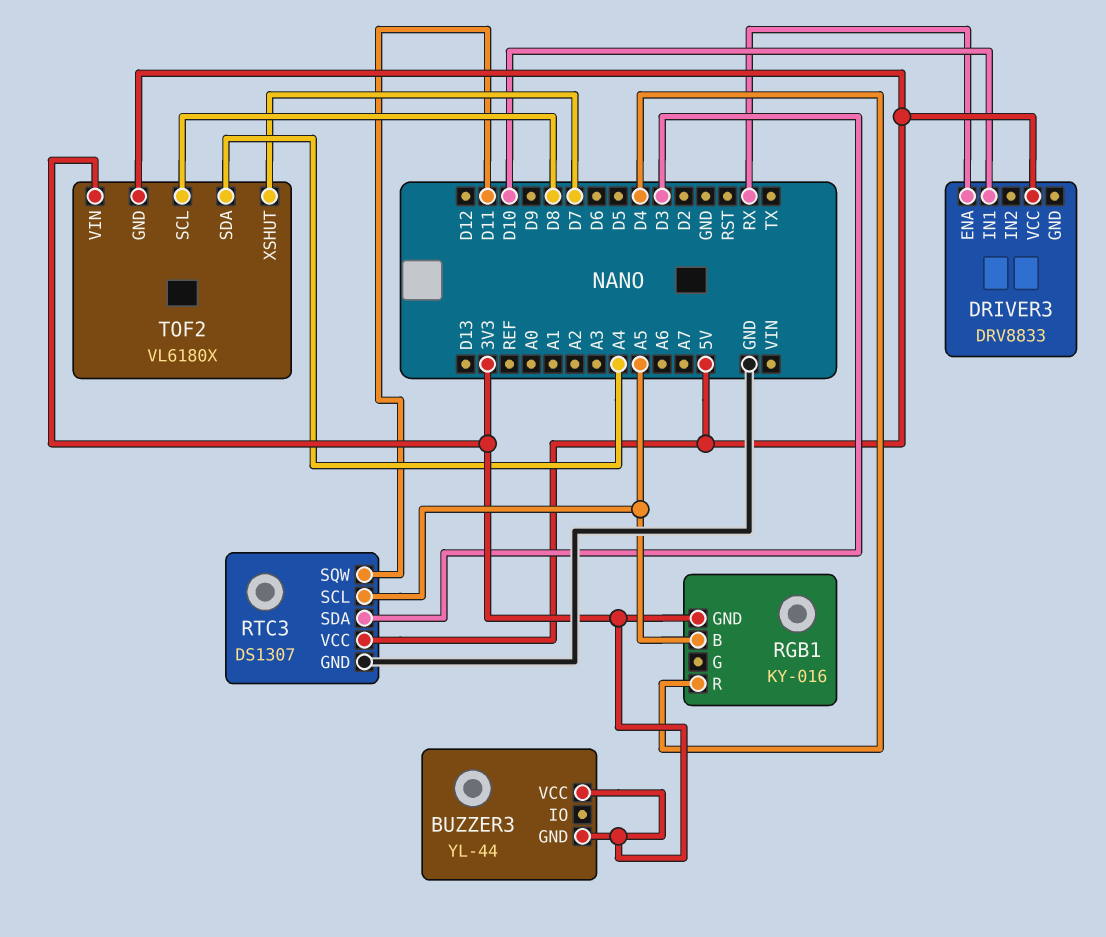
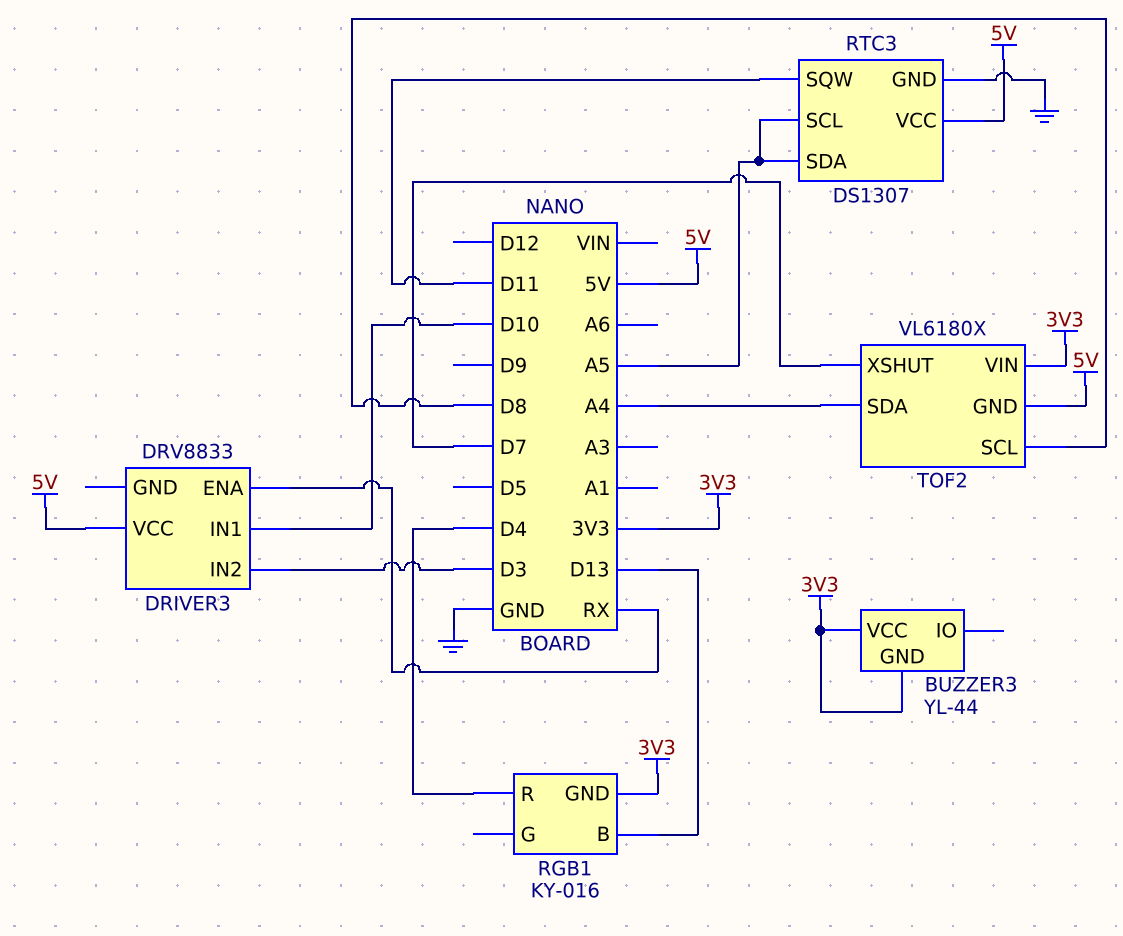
DRIVER3 pin IN2: none -> D3
RGB1 pin B: A5 -> D13
RTC3 pin SDA: D3 -> A5

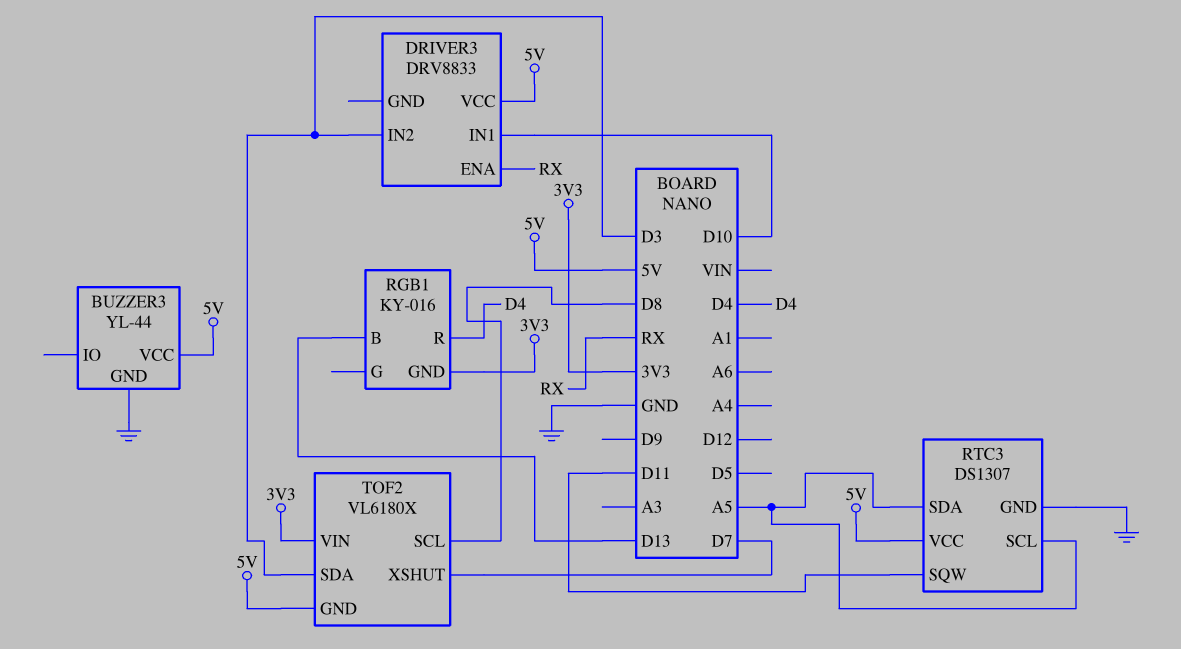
BUZZER3 pin GND: 3V3 -> GND
BUZZER3 pin VCC: 3V3 -> 5V
TOF2 pin SDA: A4 -> D3

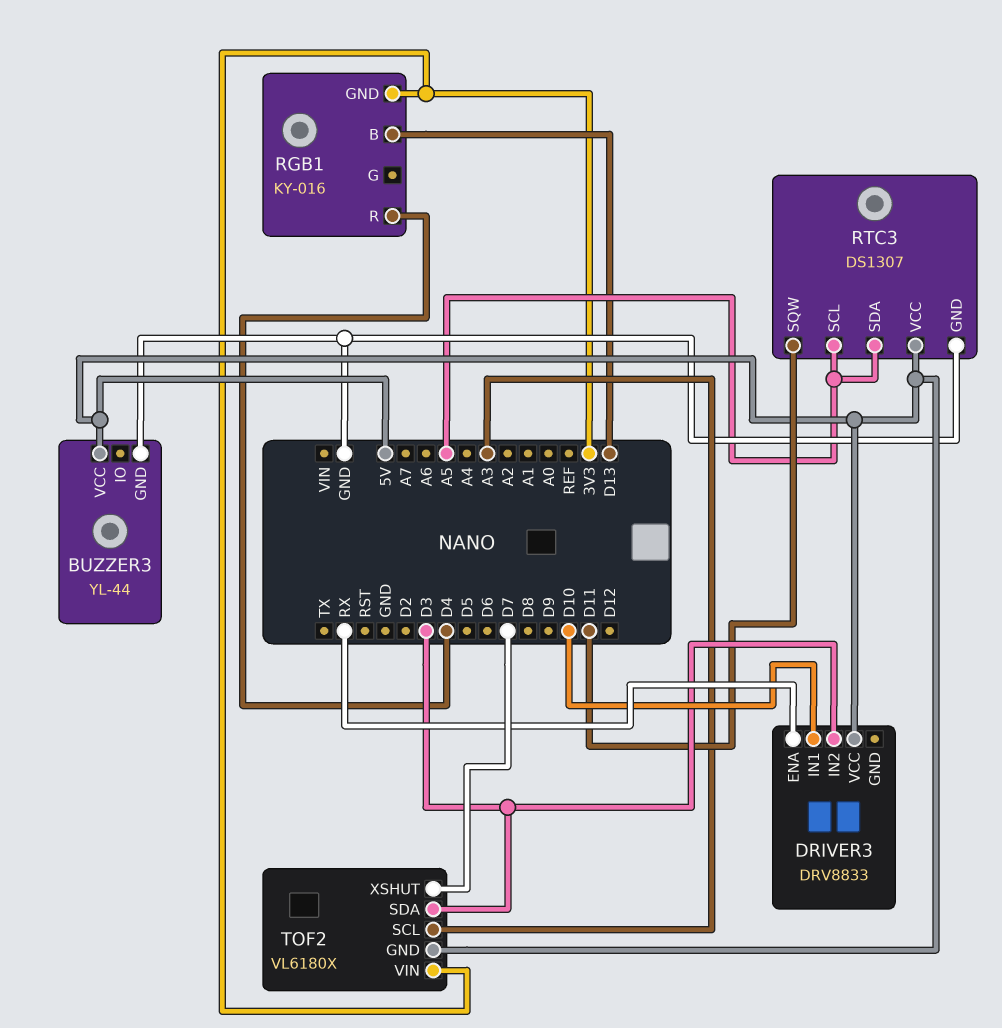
TOF2 pin SCL: D8 -> A3

